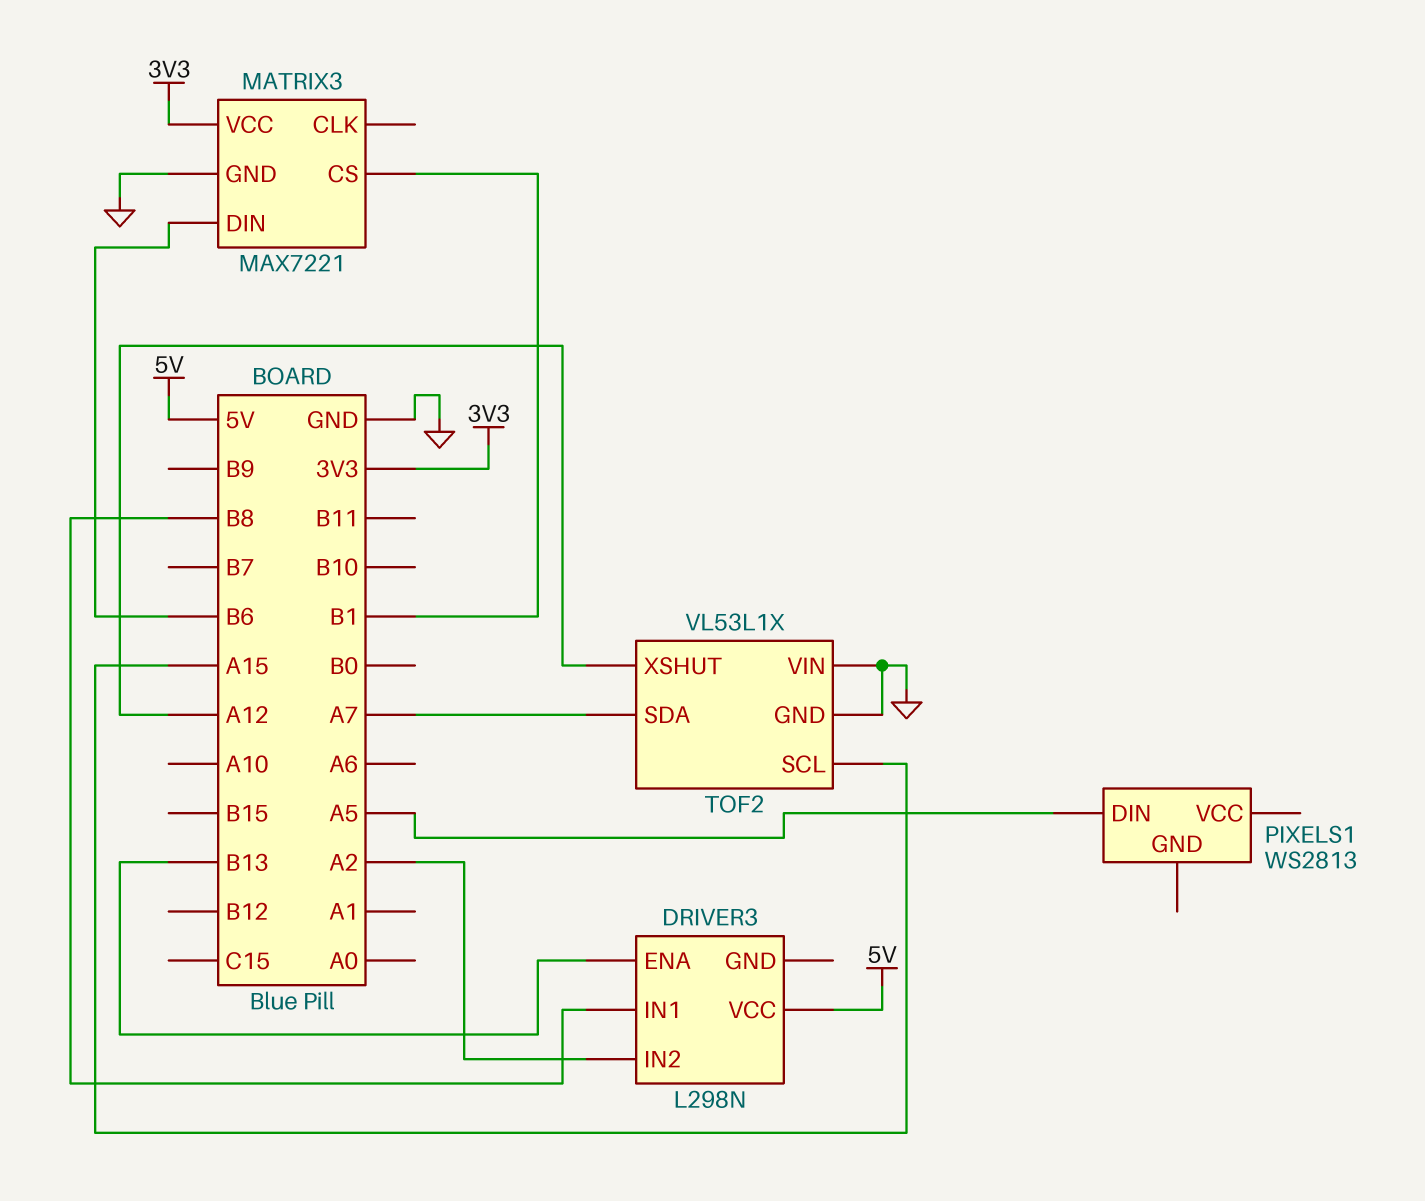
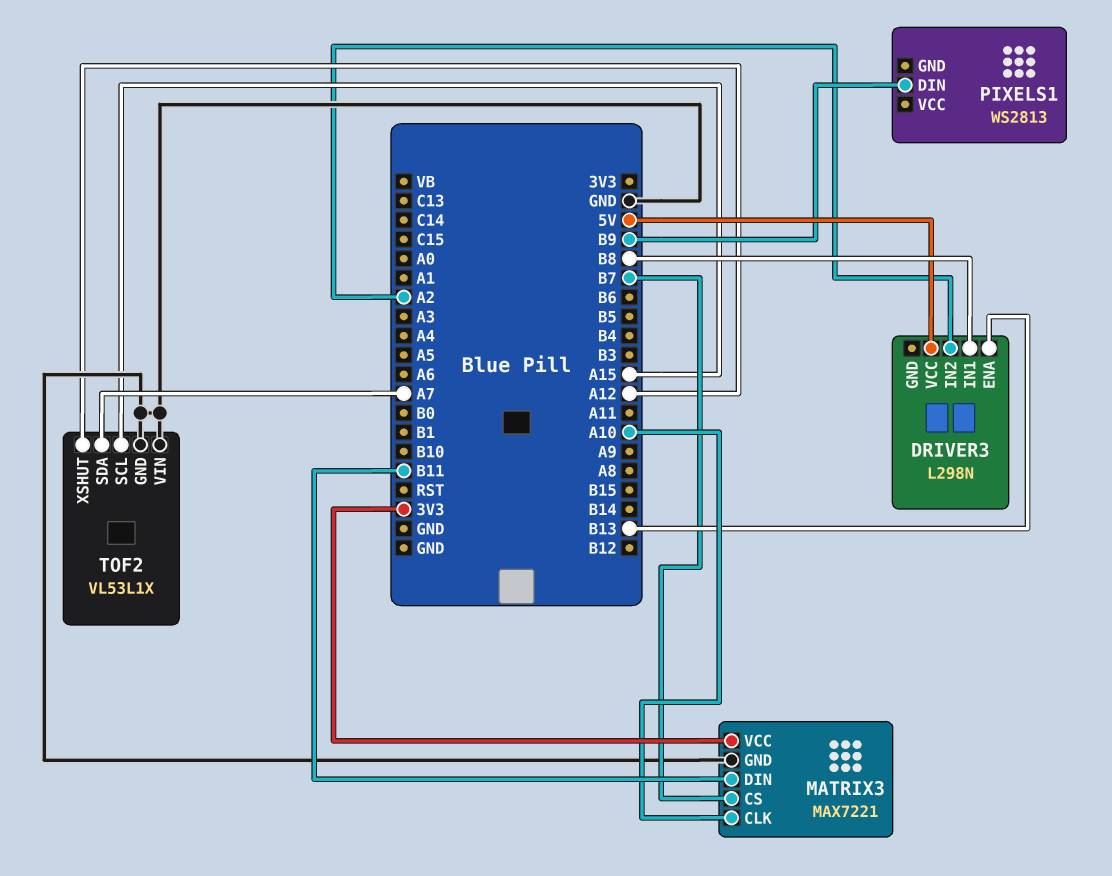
MATRIX3 pin CLK: none -> A10
MATRIX3 pin CS: B1 -> B7
MATRIX3 pin DIN: B6 -> B11
PIXELS1 pin DIN: A5 -> B9

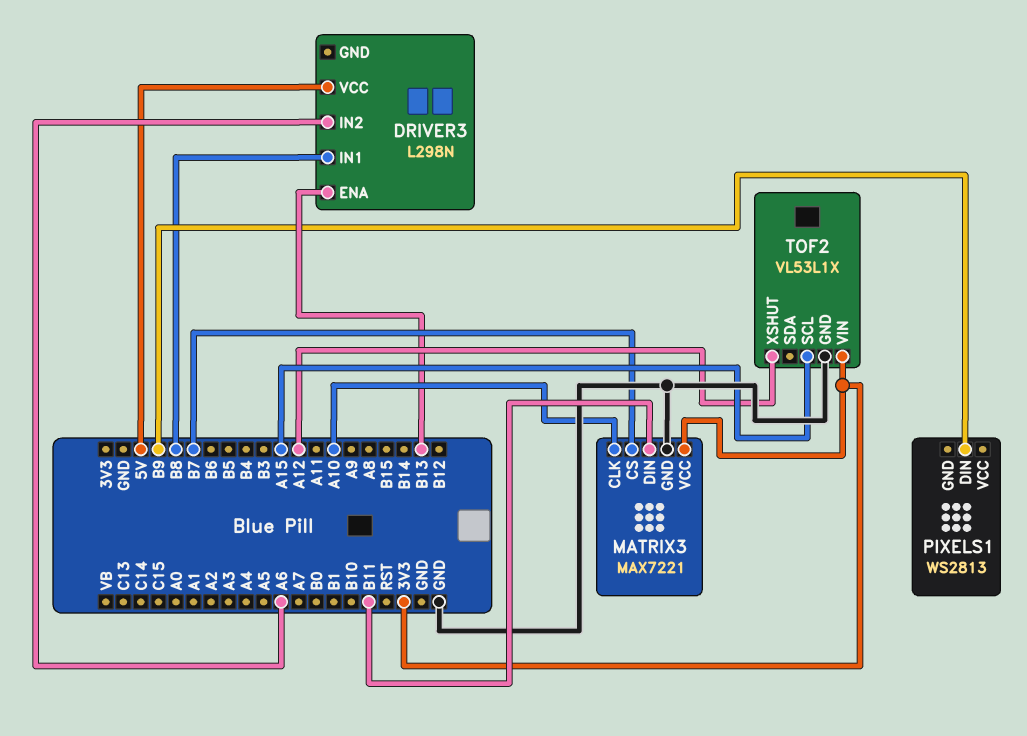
DRIVER3 pin IN2: A2 -> A6
TOF2 pin SDA: A7 -> none
TOF2 pin VIN: GND -> 3V3

